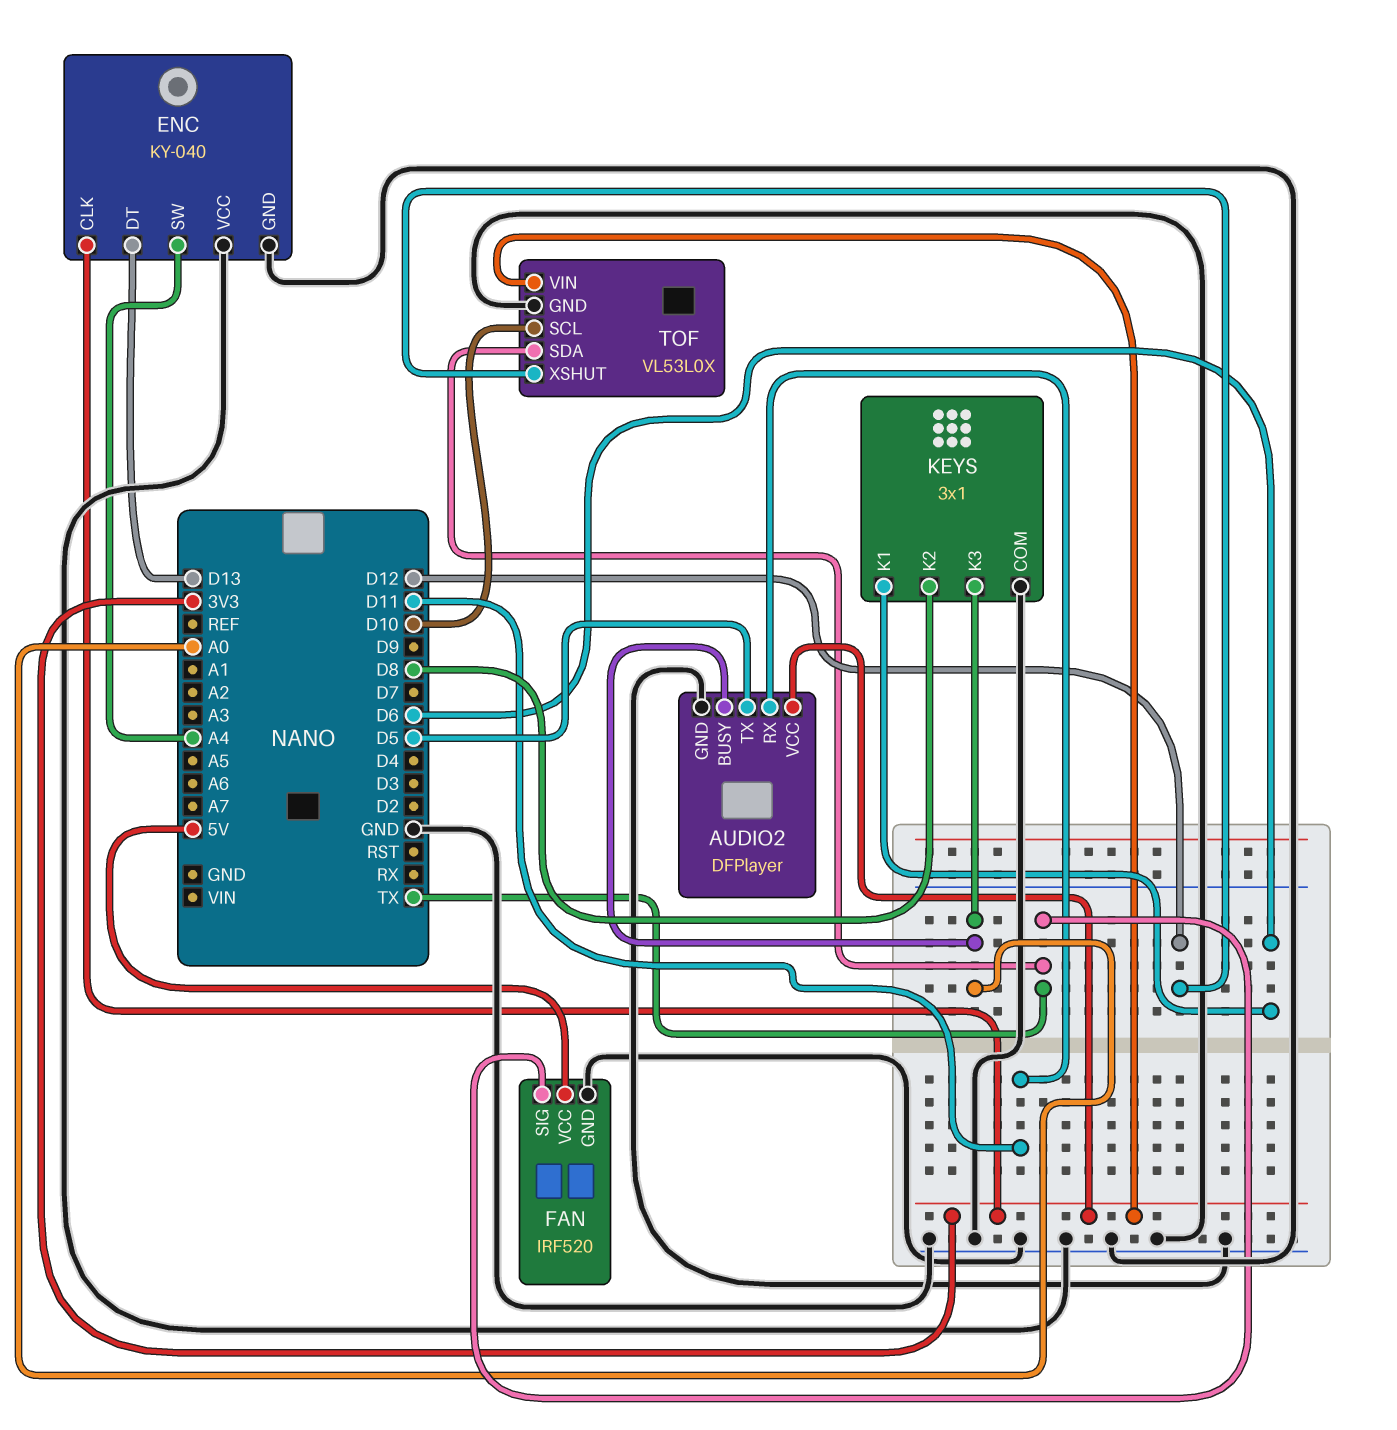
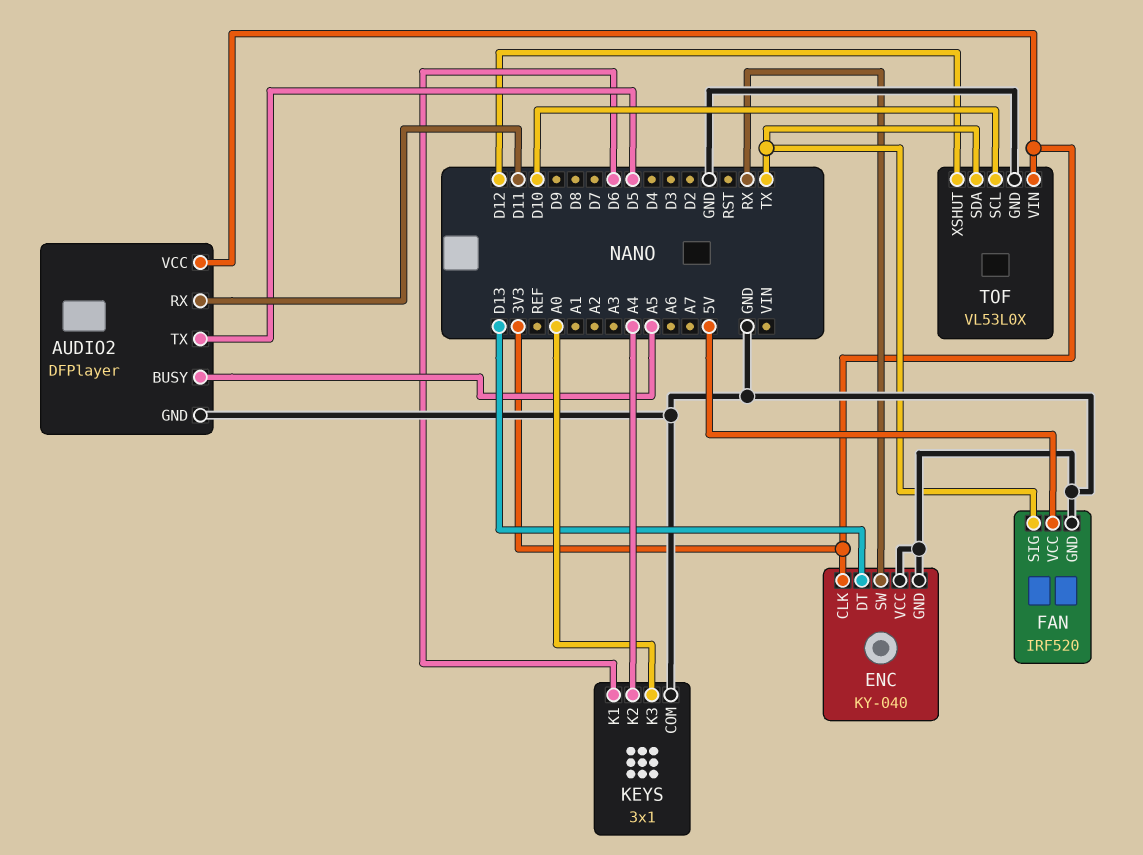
AUDIO2 pin BUSY: A0 -> A5
ENC pin SW: A4 -> RX
KEYS pin K2: D8 -> A4

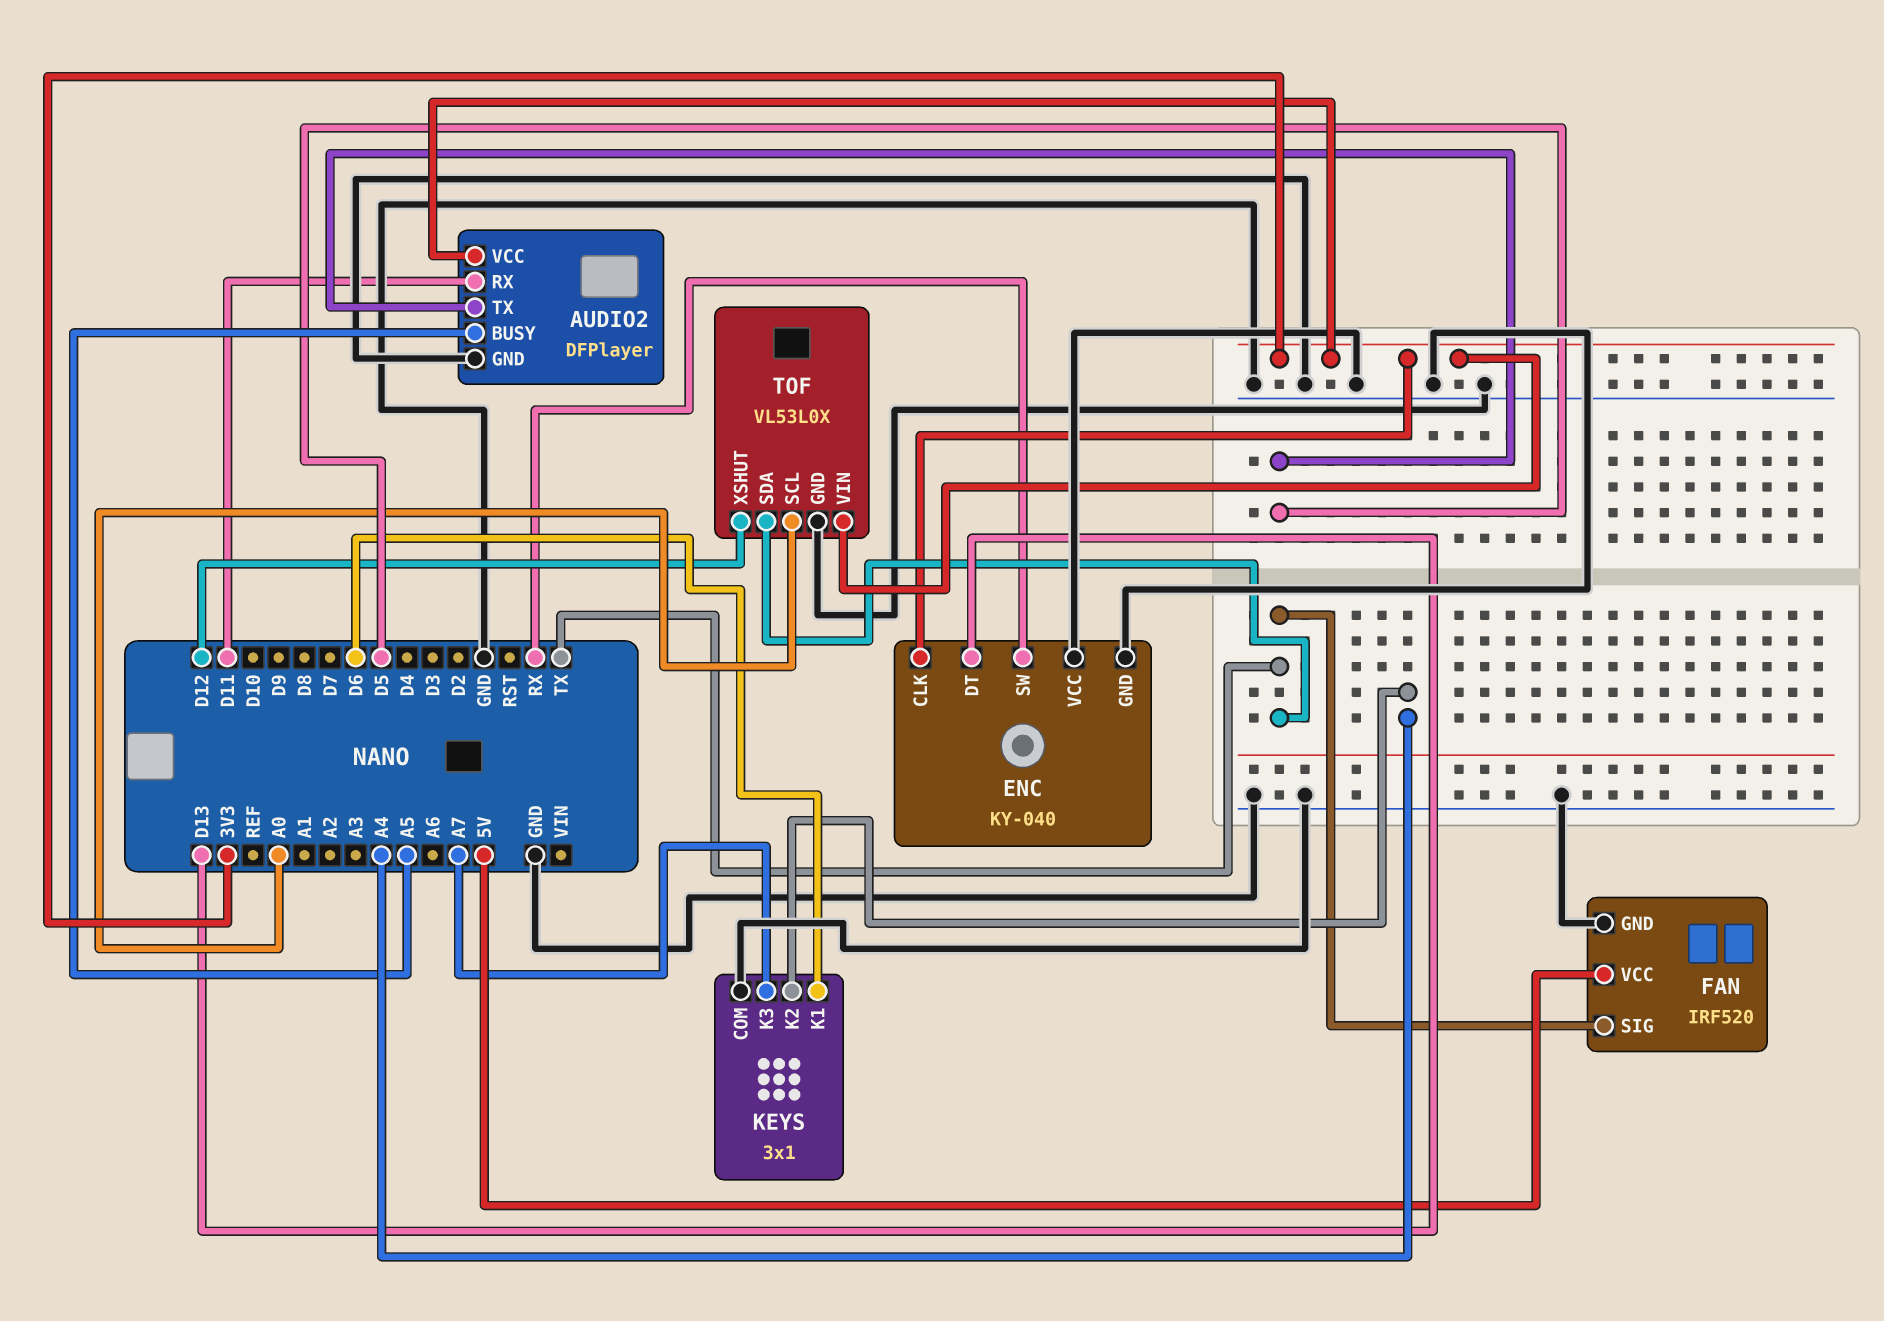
KEYS pin K3: A0 -> A7
TOF pin SCL: D10 -> A0

